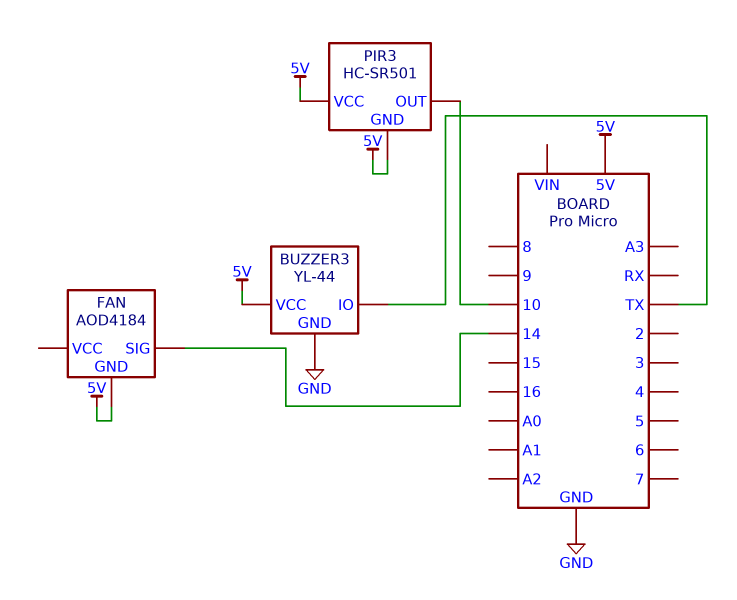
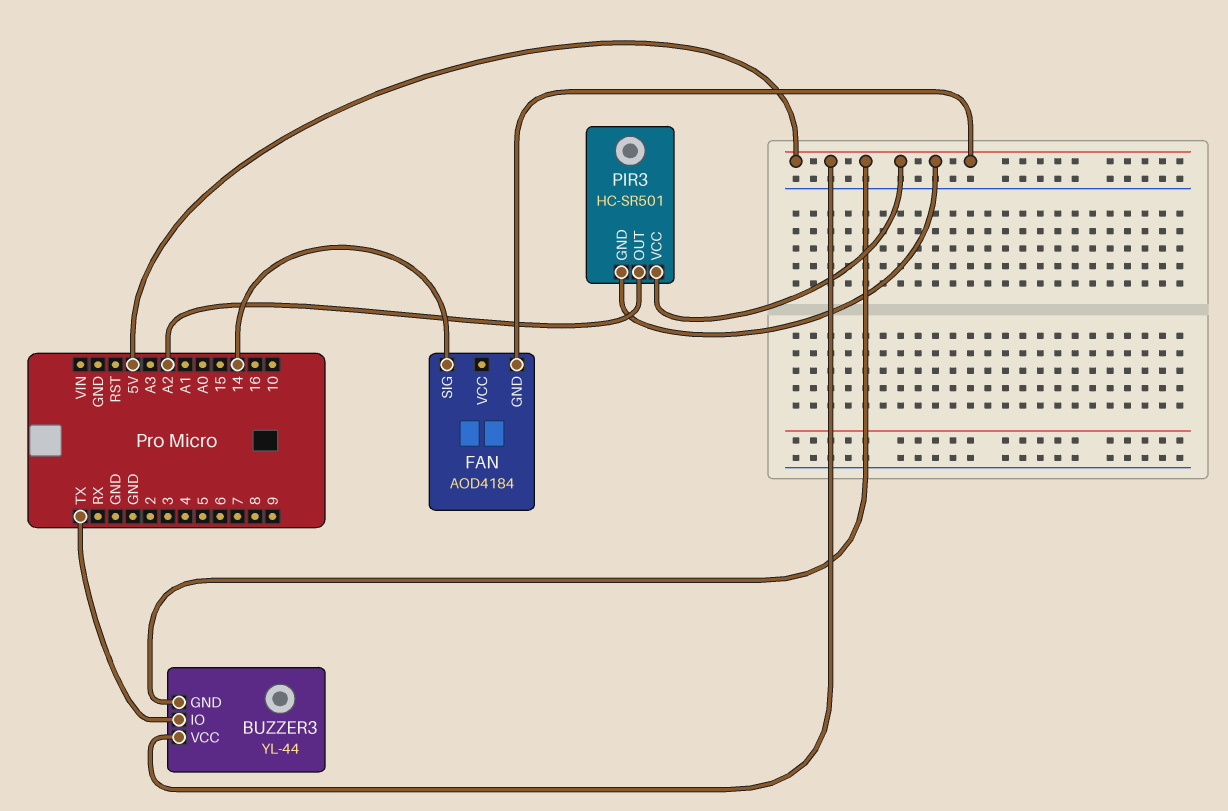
BUZZER3 pin GND: GND -> 5V
PIR3 pin OUT: 10 -> A2

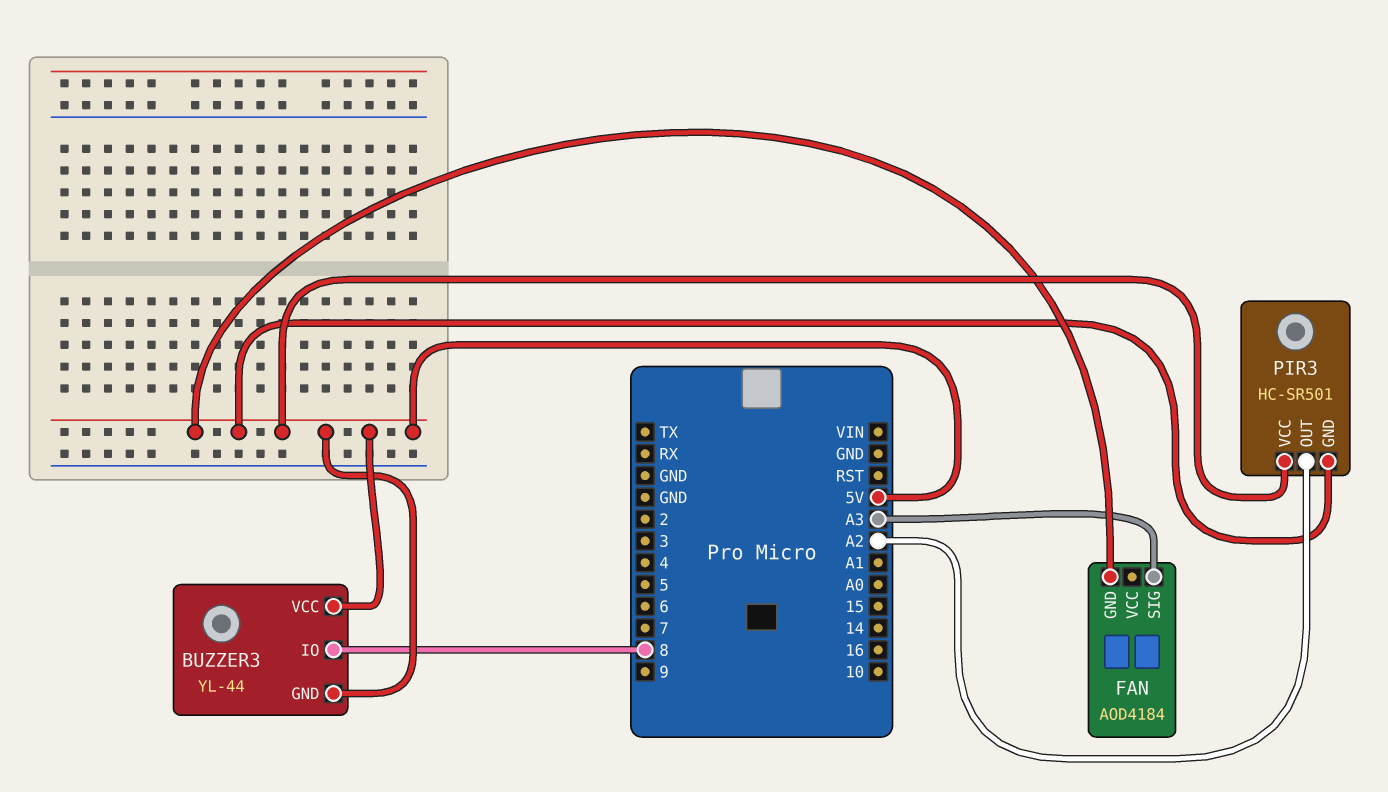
BUZZER3 pin IO: TX -> 8
FAN pin SIG: 14 -> A3

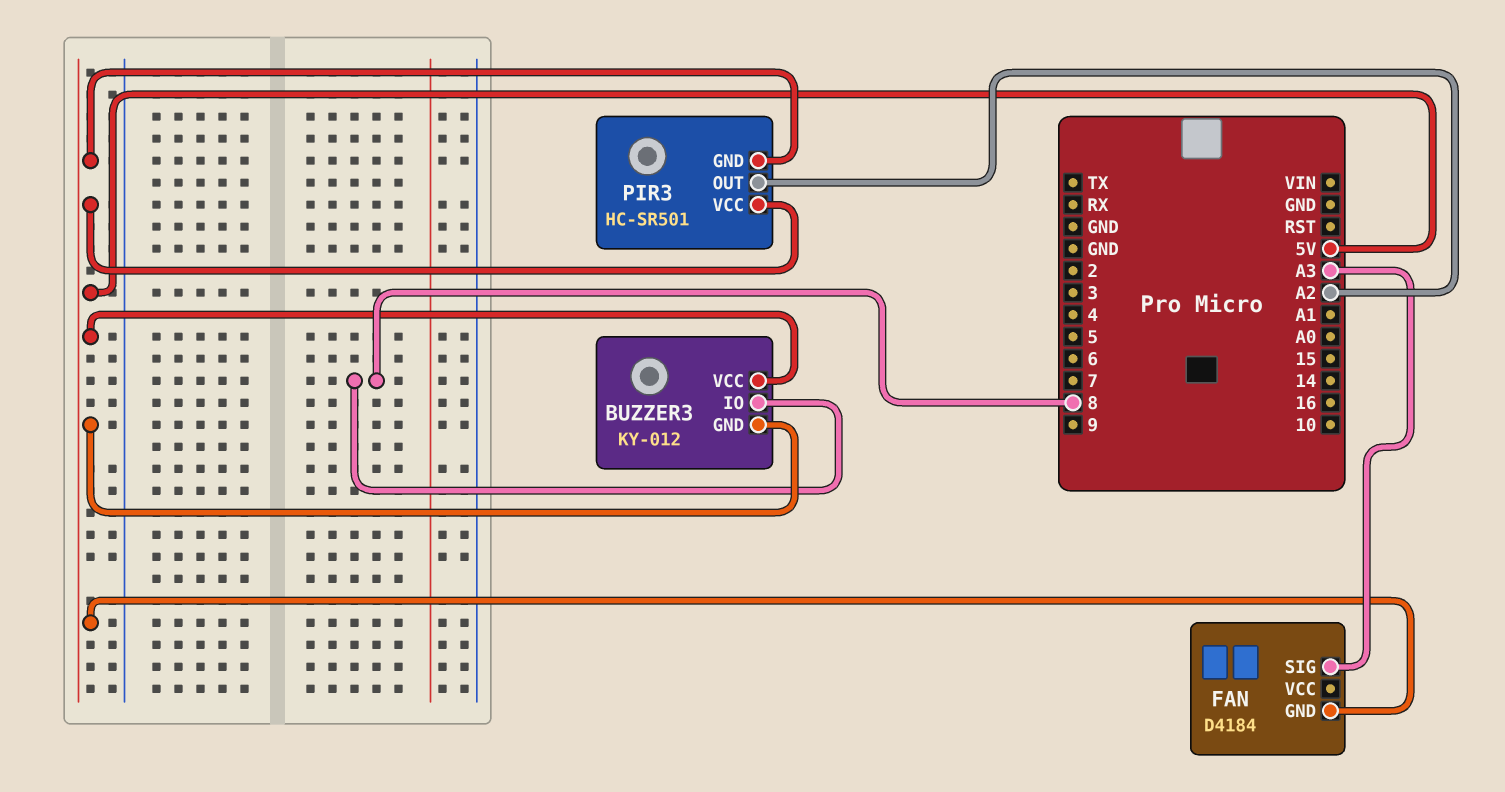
BUZZER3: YL-44 -> KY-012
FAN: AOD4184 -> D4184

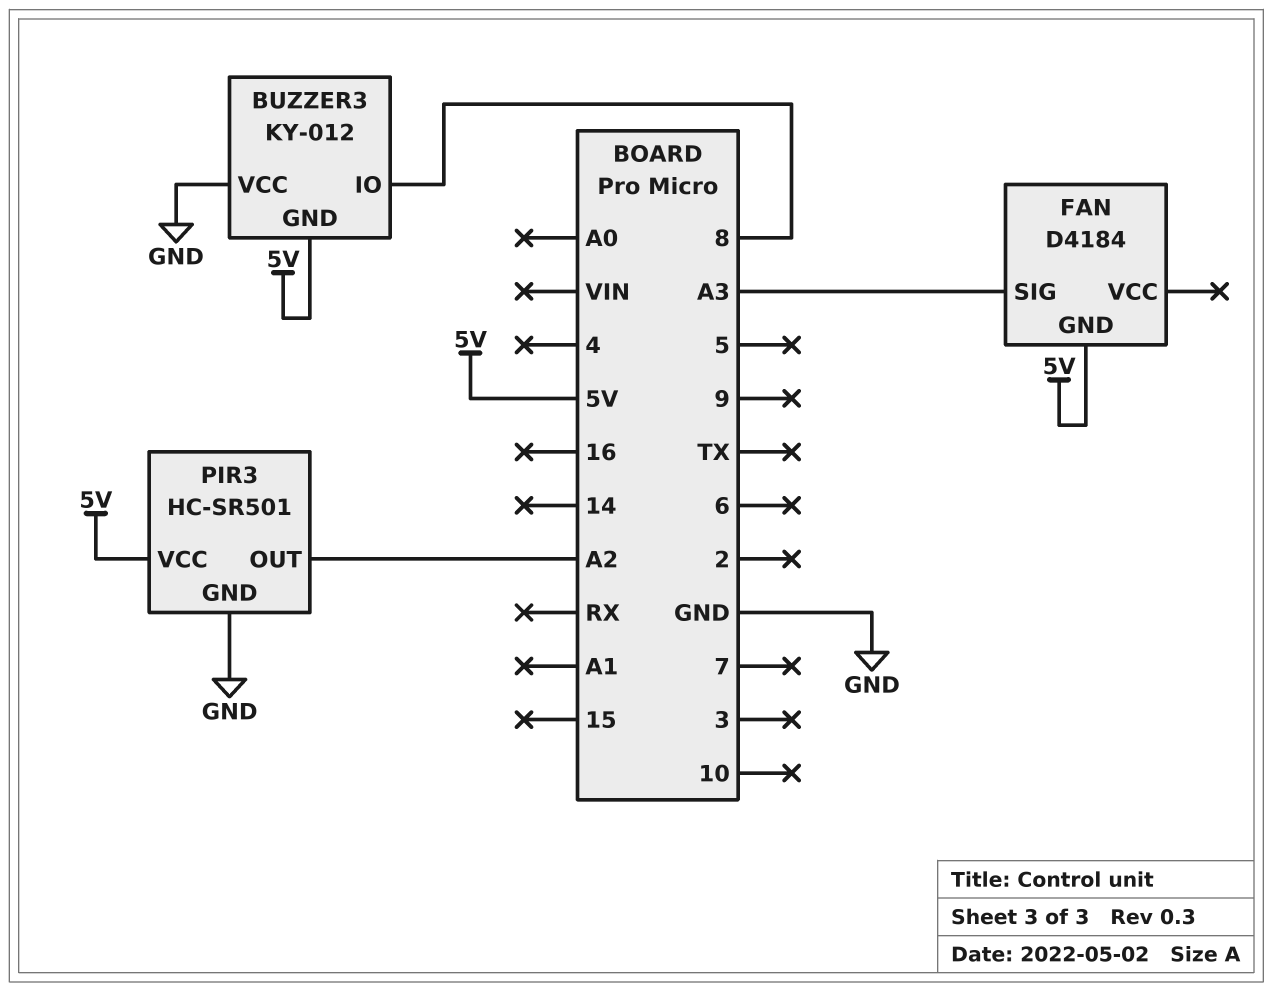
BUZZER3 pin VCC: 5V -> GND
PIR3 pin GND: 5V -> GND

